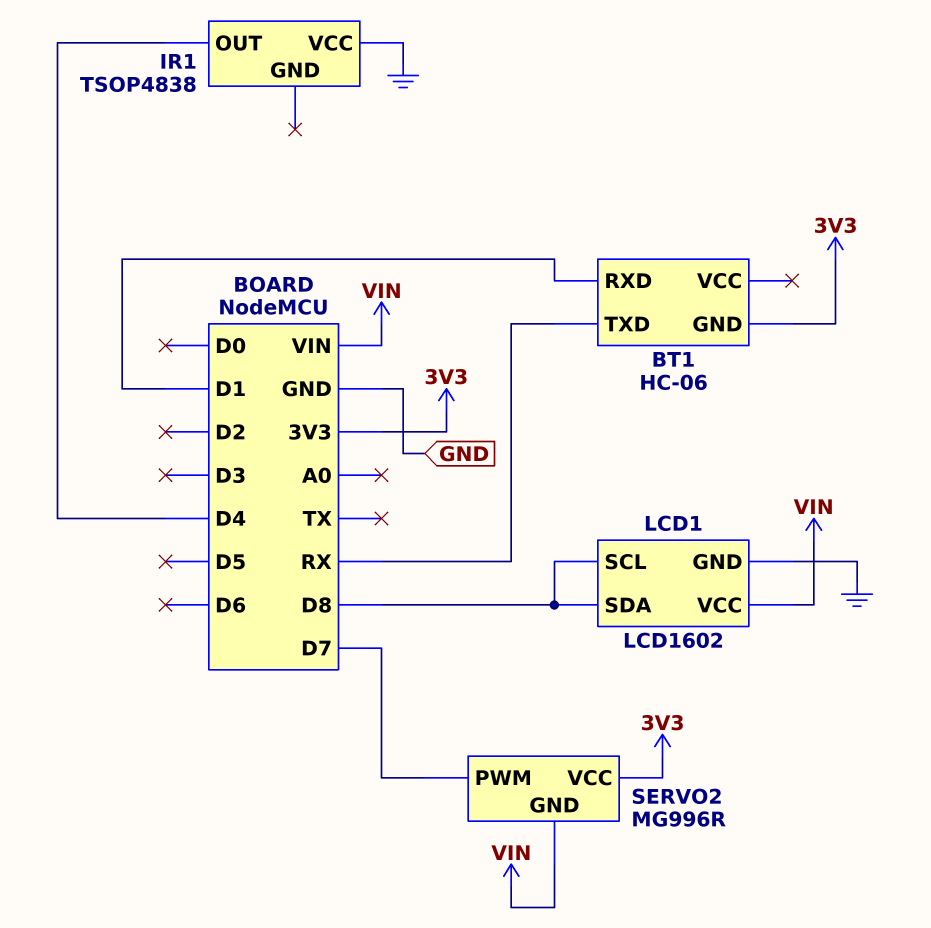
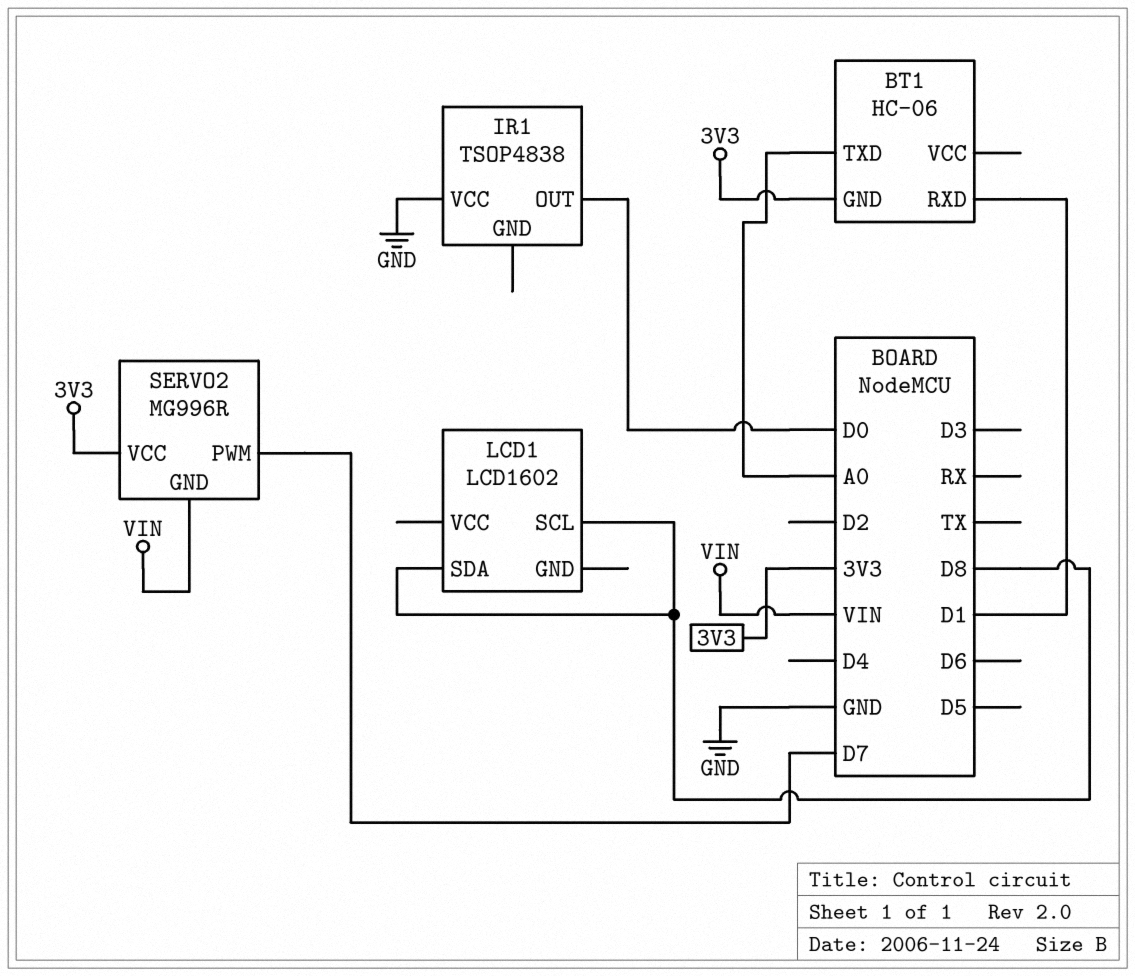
BT1 pin TXD: RX -> A0
IR1 pin OUT: D4 -> D0
LCD1 pin GND: GND -> none
LCD1 pin VCC: VIN -> none

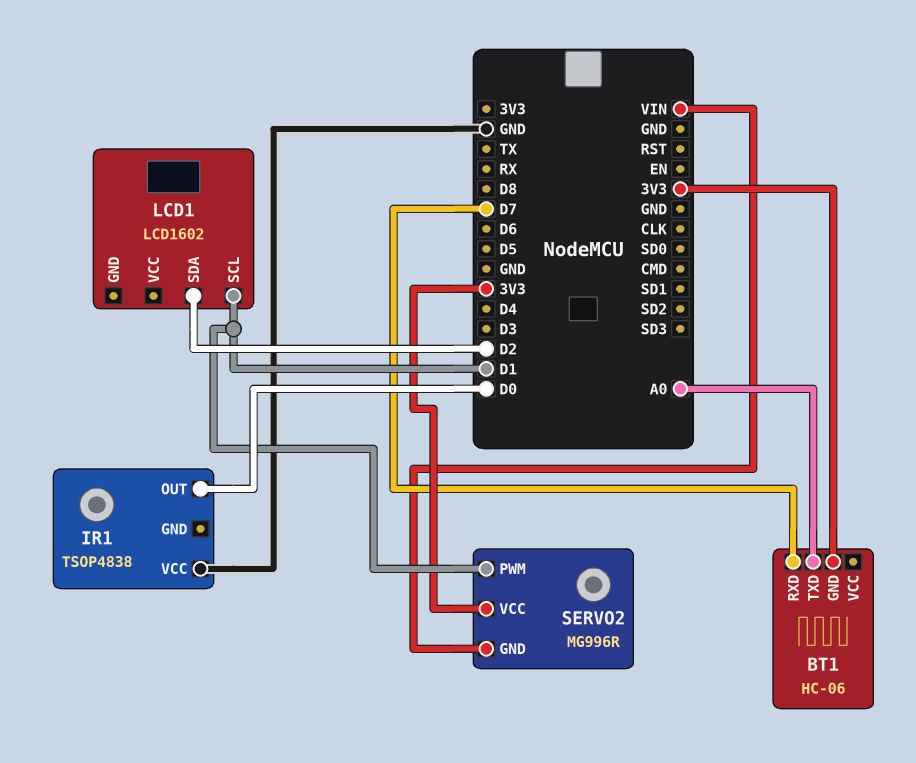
BT1 pin RXD: D1 -> D7
LCD1 pin SCL: D8 -> D1
LCD1 pin SDA: D8 -> D2
SERVO2 pin PWM: D7 -> D1

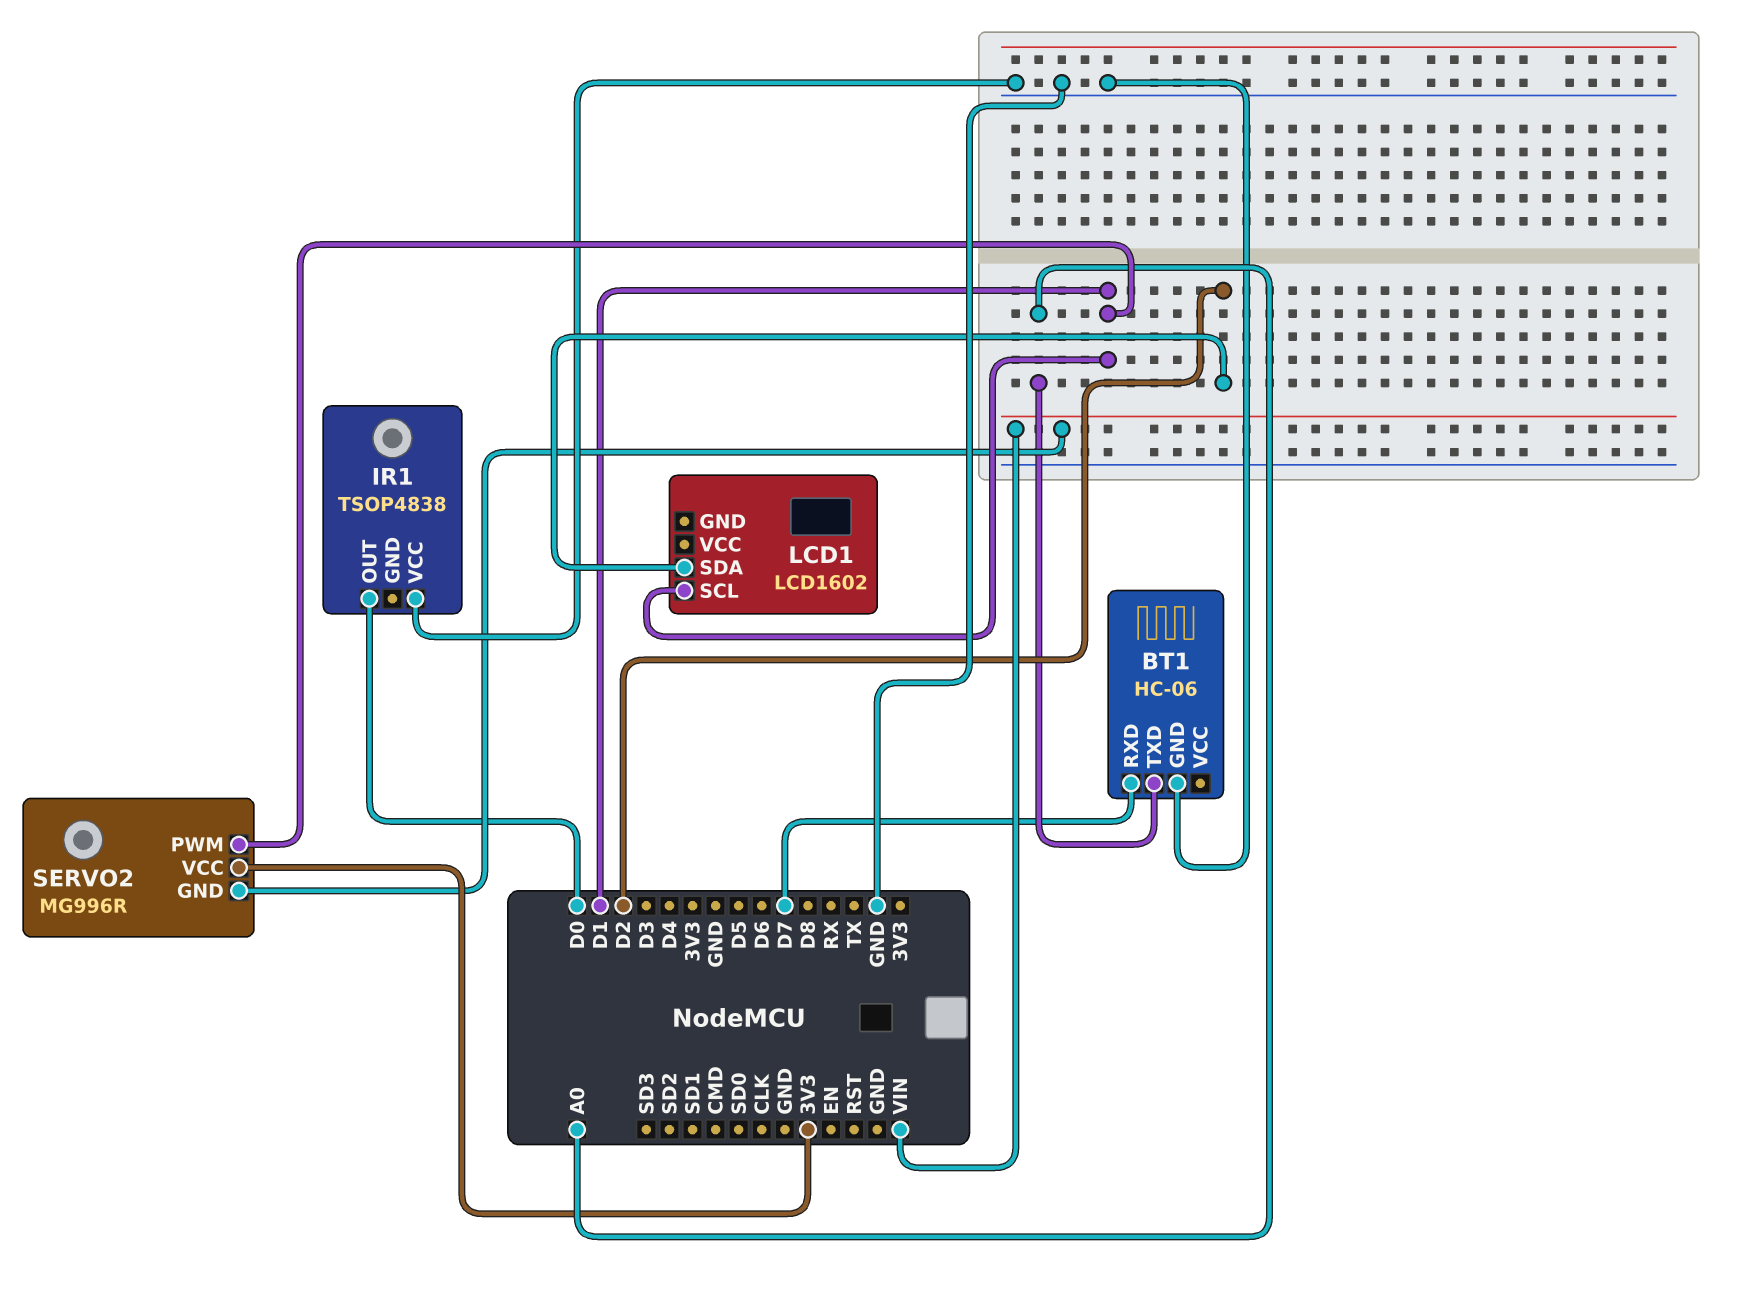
BT1 pin GND: 3V3 -> GND

